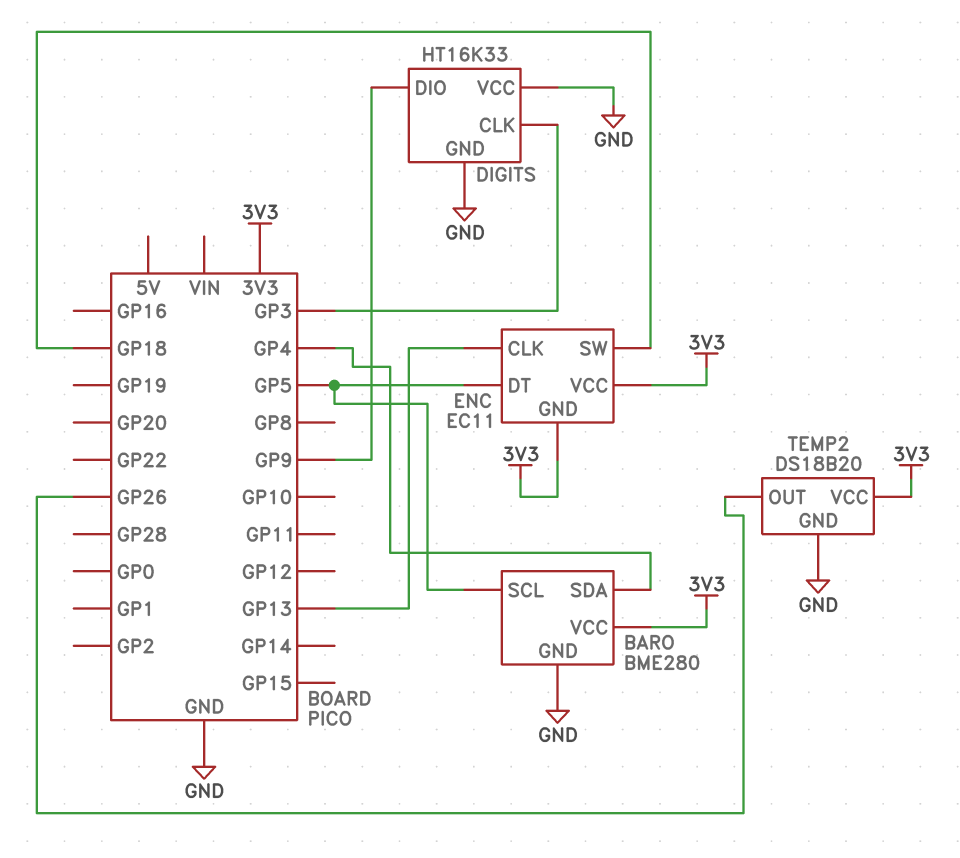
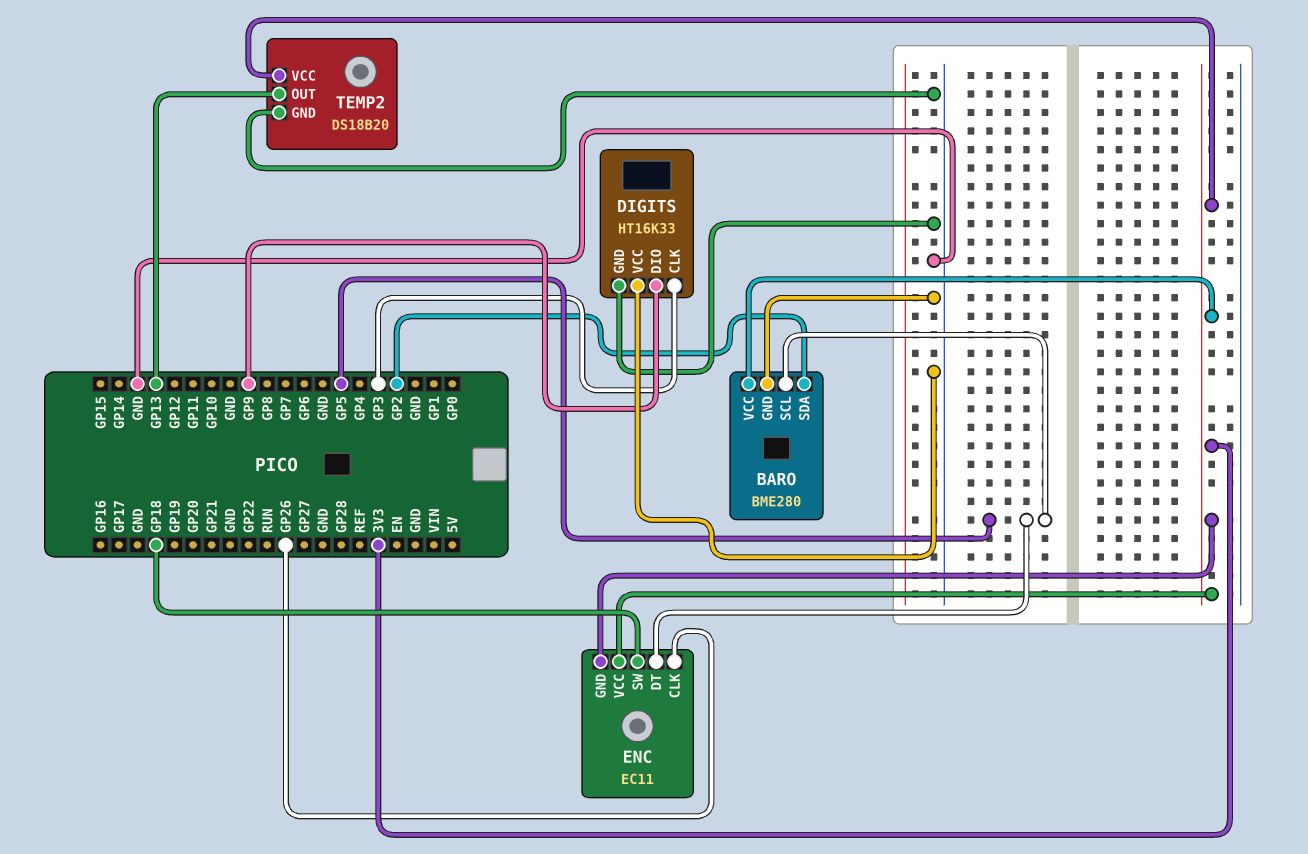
BARO pin SDA: GP4 -> GP2
ENC pin CLK: GP13 -> GP26
TEMP2 pin OUT: GP26 -> GP13

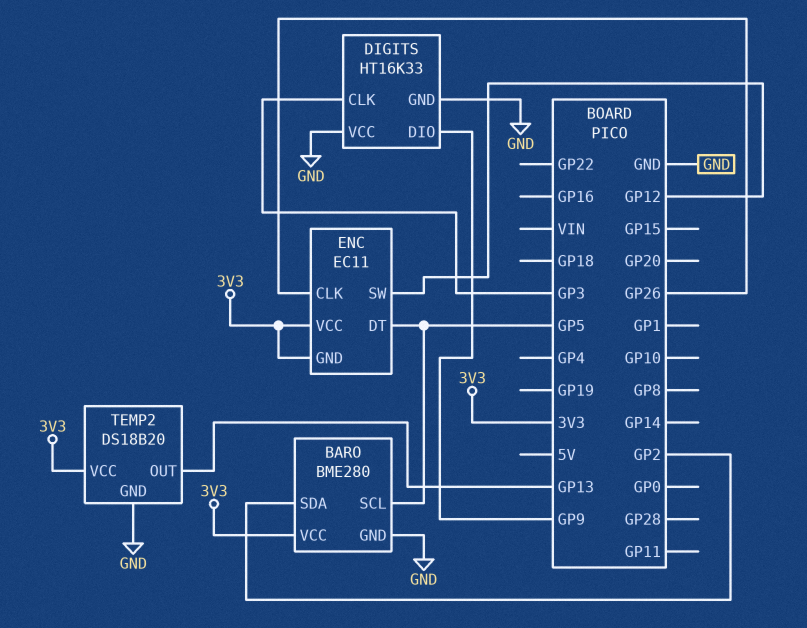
ENC pin SW: GP18 -> GP12

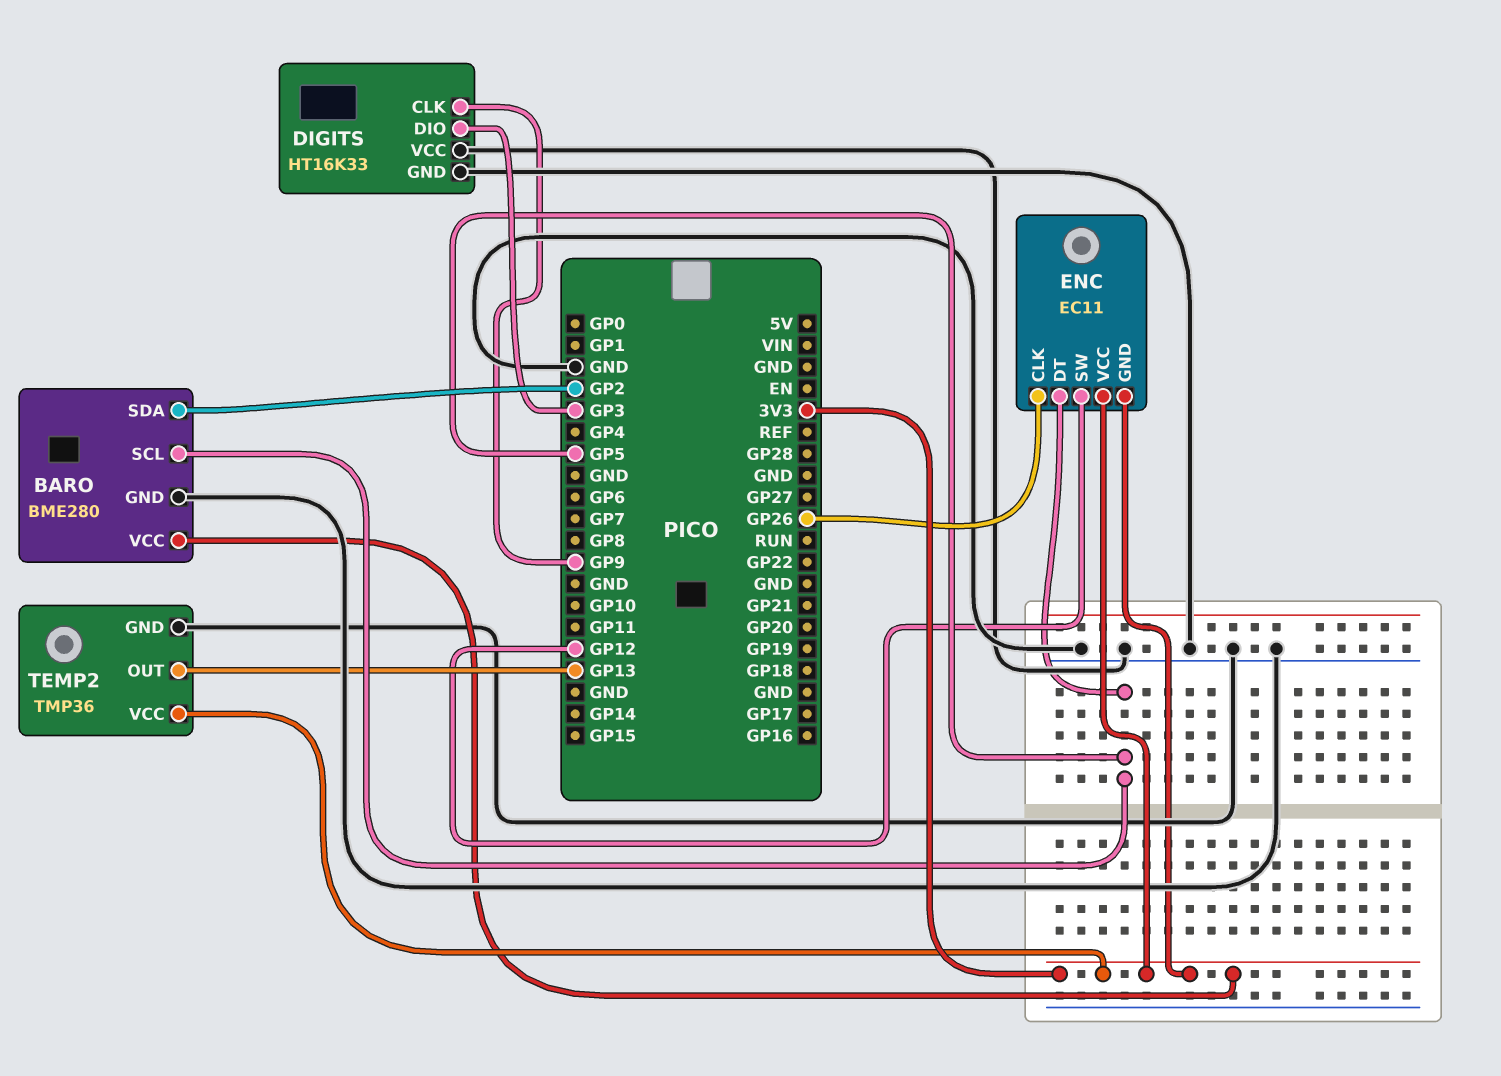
DIGITS pin CLK: GP3 -> GP9
DIGITS pin DIO: GP9 -> GP3
TEMP2: DS18B20 -> TMP36

